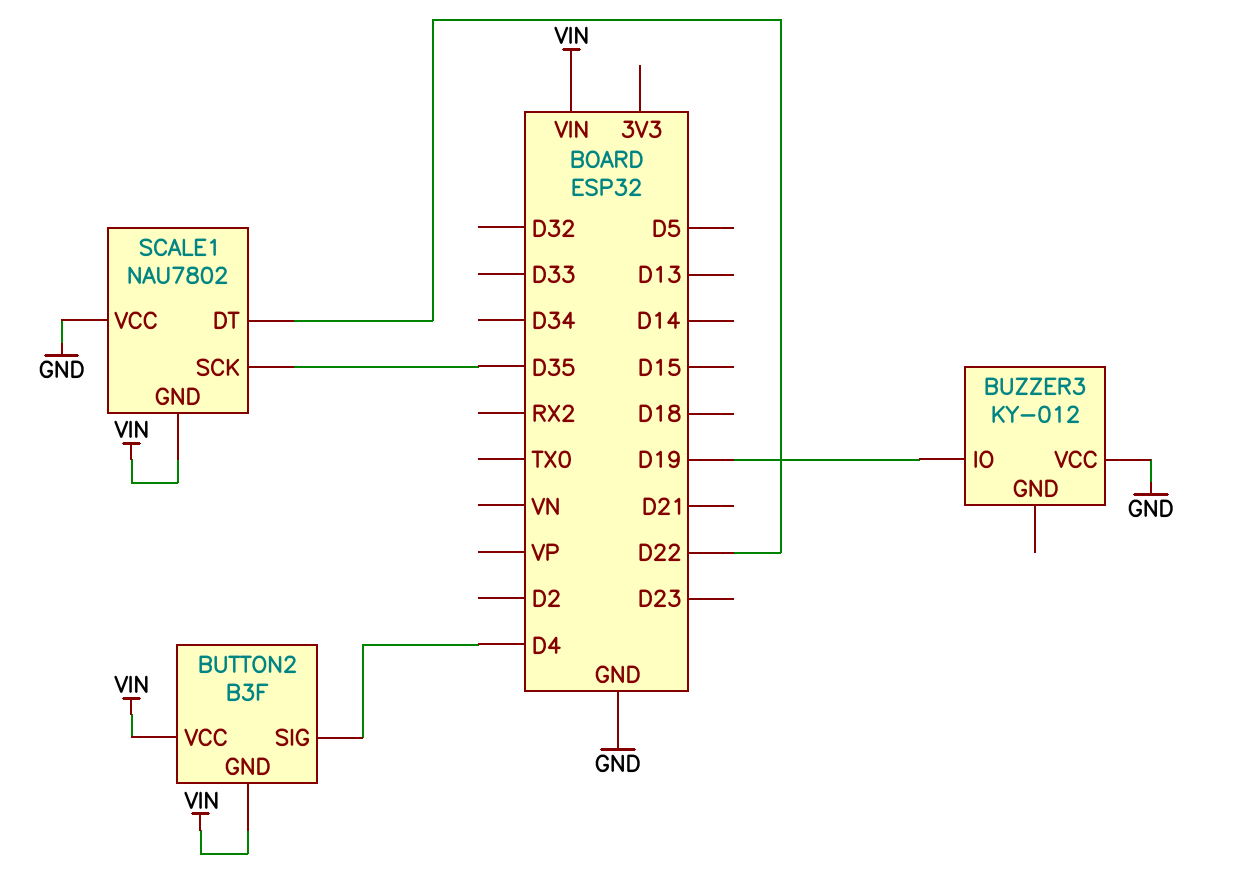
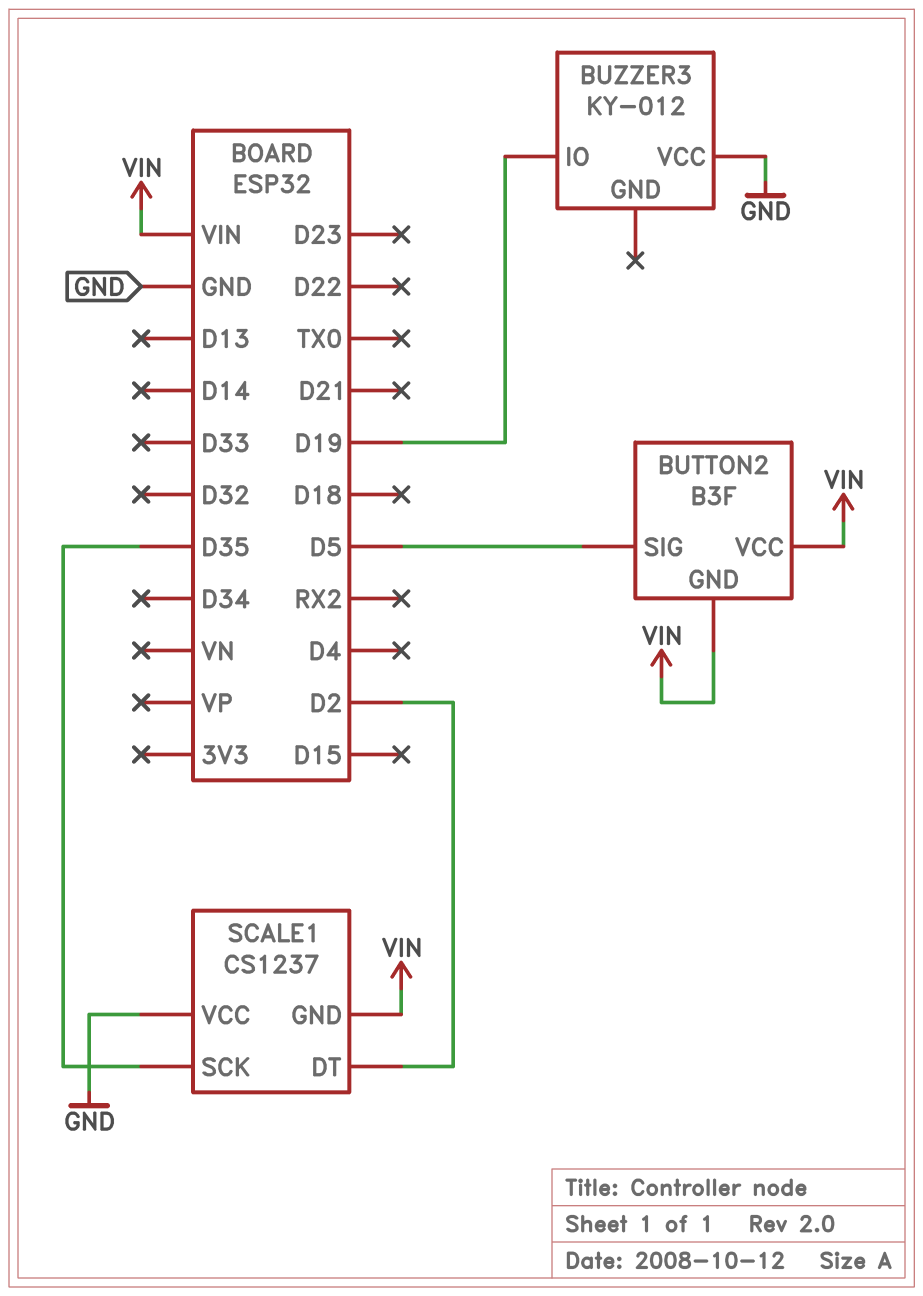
BUTTON2 pin SIG: D4 -> D5
SCALE1: NAU7802 -> CS1237
SCALE1 pin DT: D22 -> D2

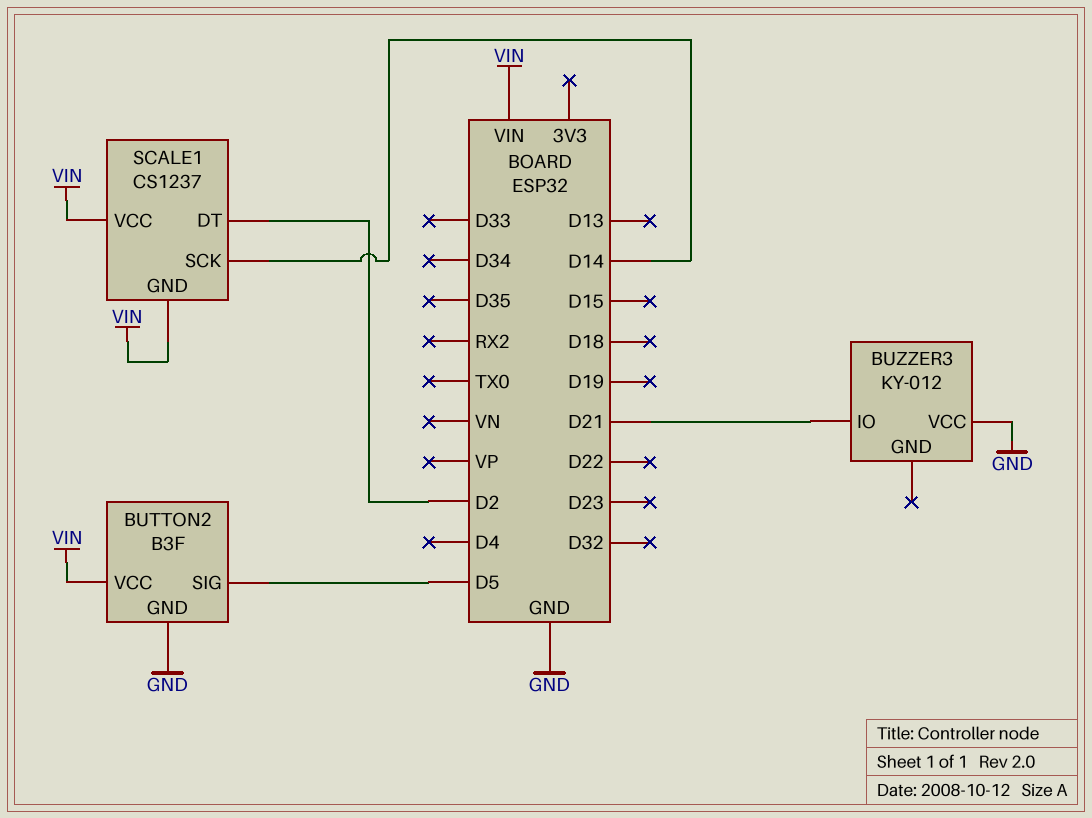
BUTTON2 pin GND: VIN -> GND
BUZZER3 pin IO: D19 -> D21
SCALE1 pin SCK: D35 -> D14
SCALE1 pin VCC: GND -> VIN

